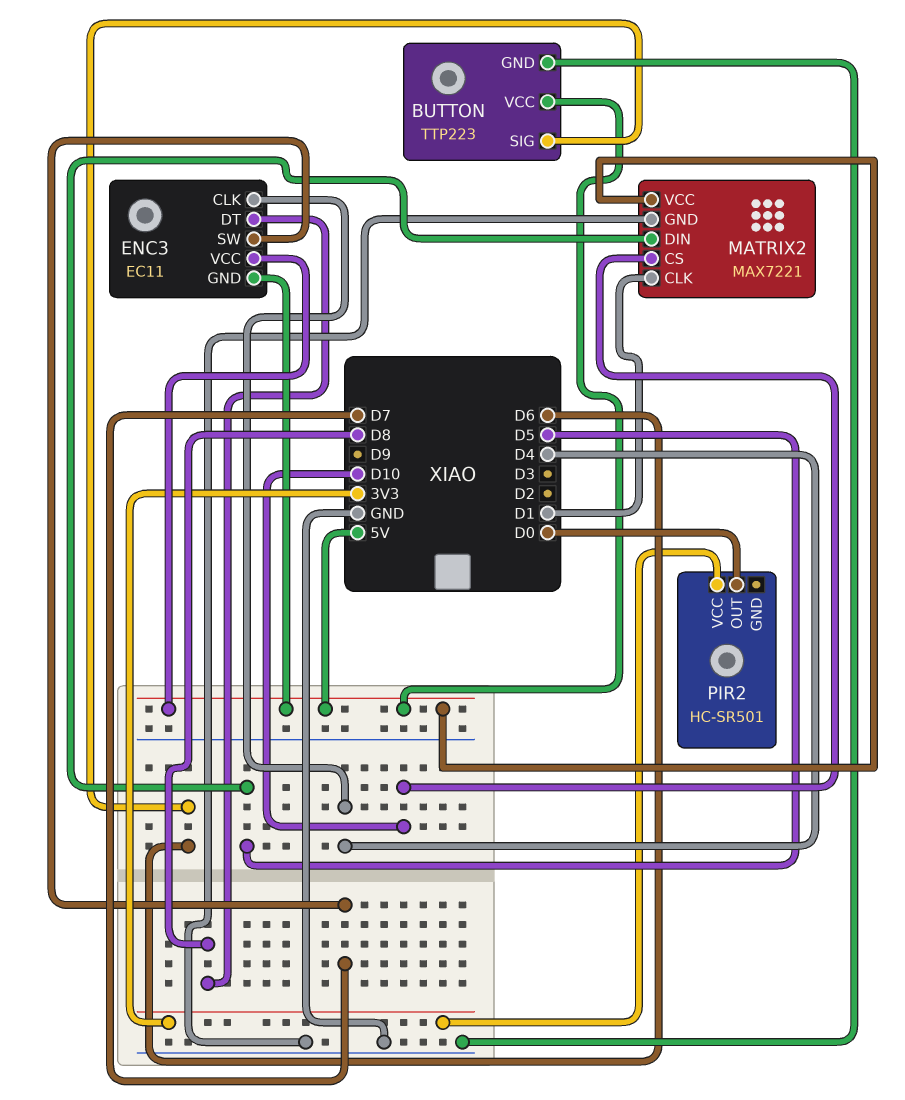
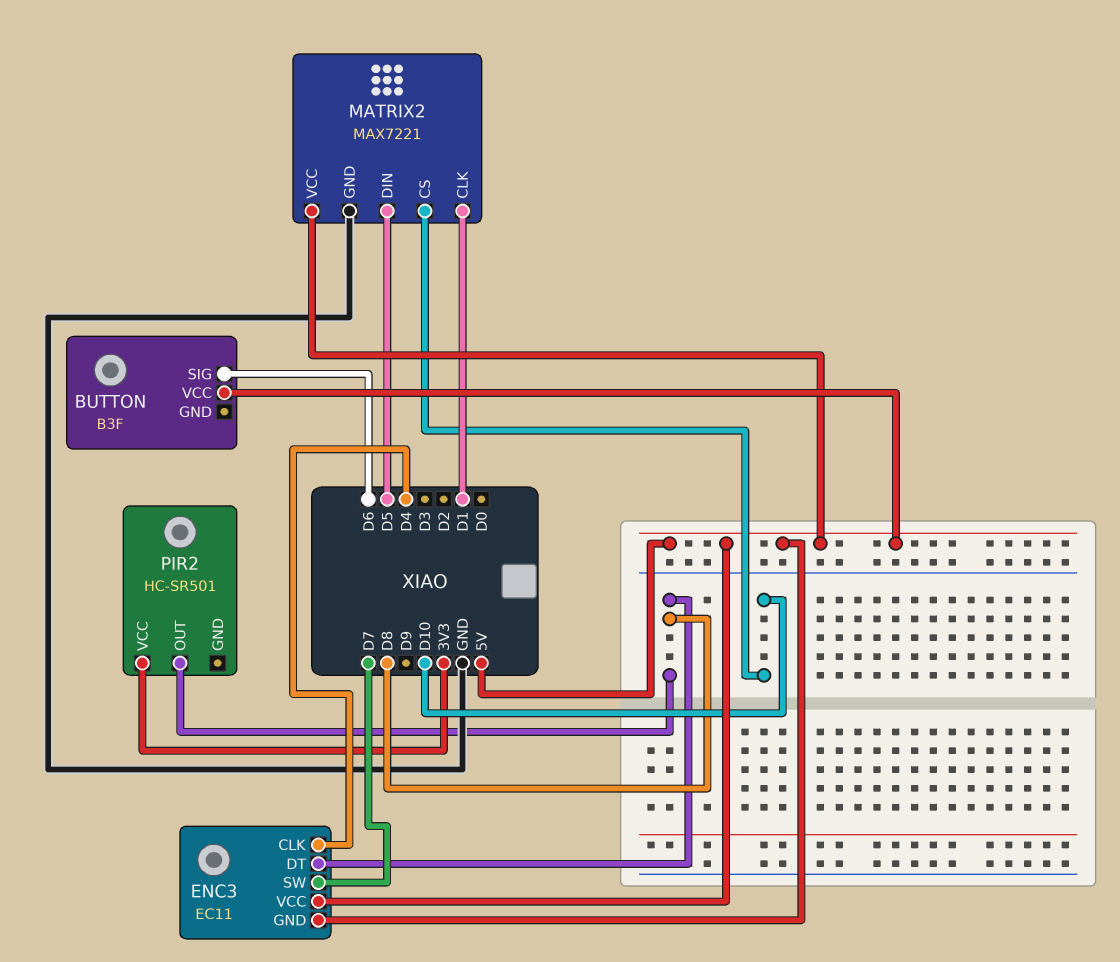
BUTTON: TTP223 -> B3F
BUTTON pin GND: GND -> none
PIR2 pin OUT: D0 -> D8

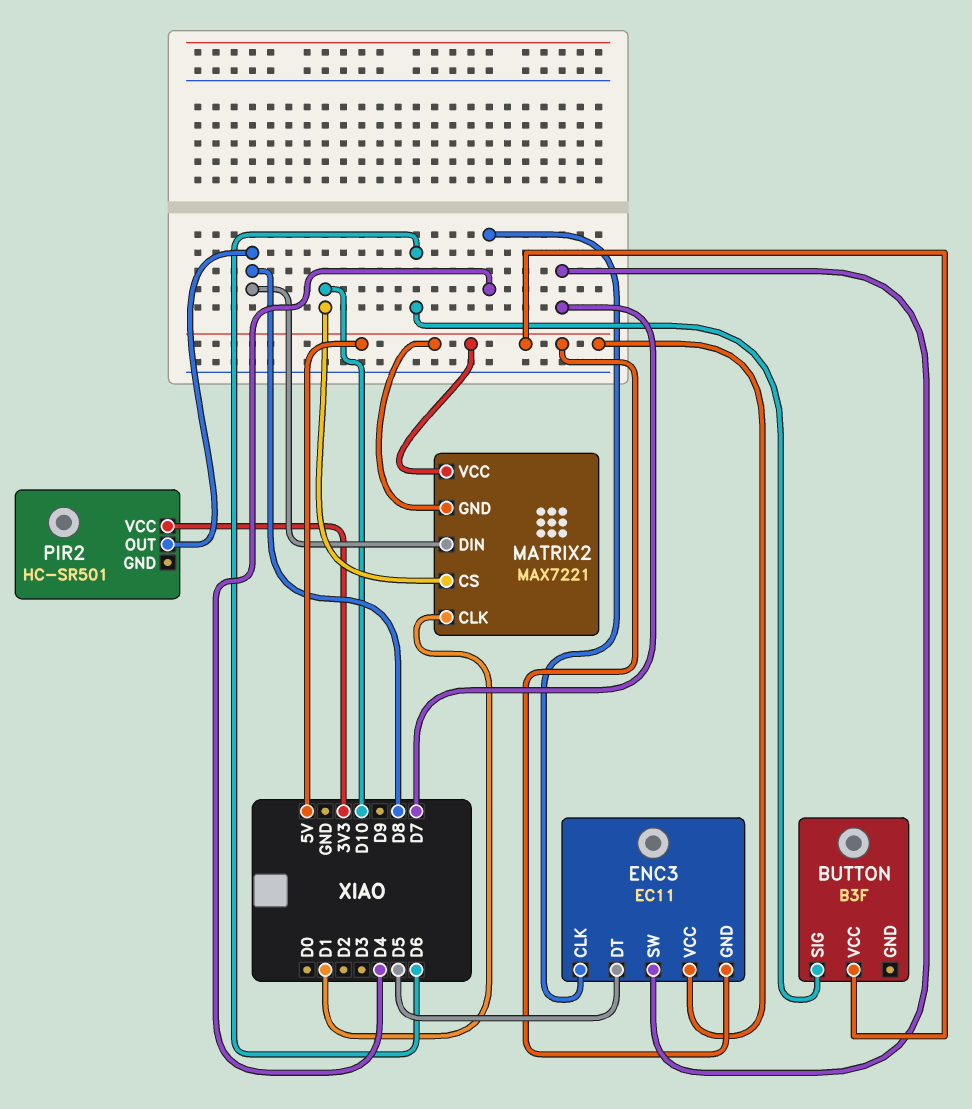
ENC3 pin DT: D8 -> D5
MATRIX2 pin DIN: D5 -> D8
MATRIX2 pin GND: GND -> 5V

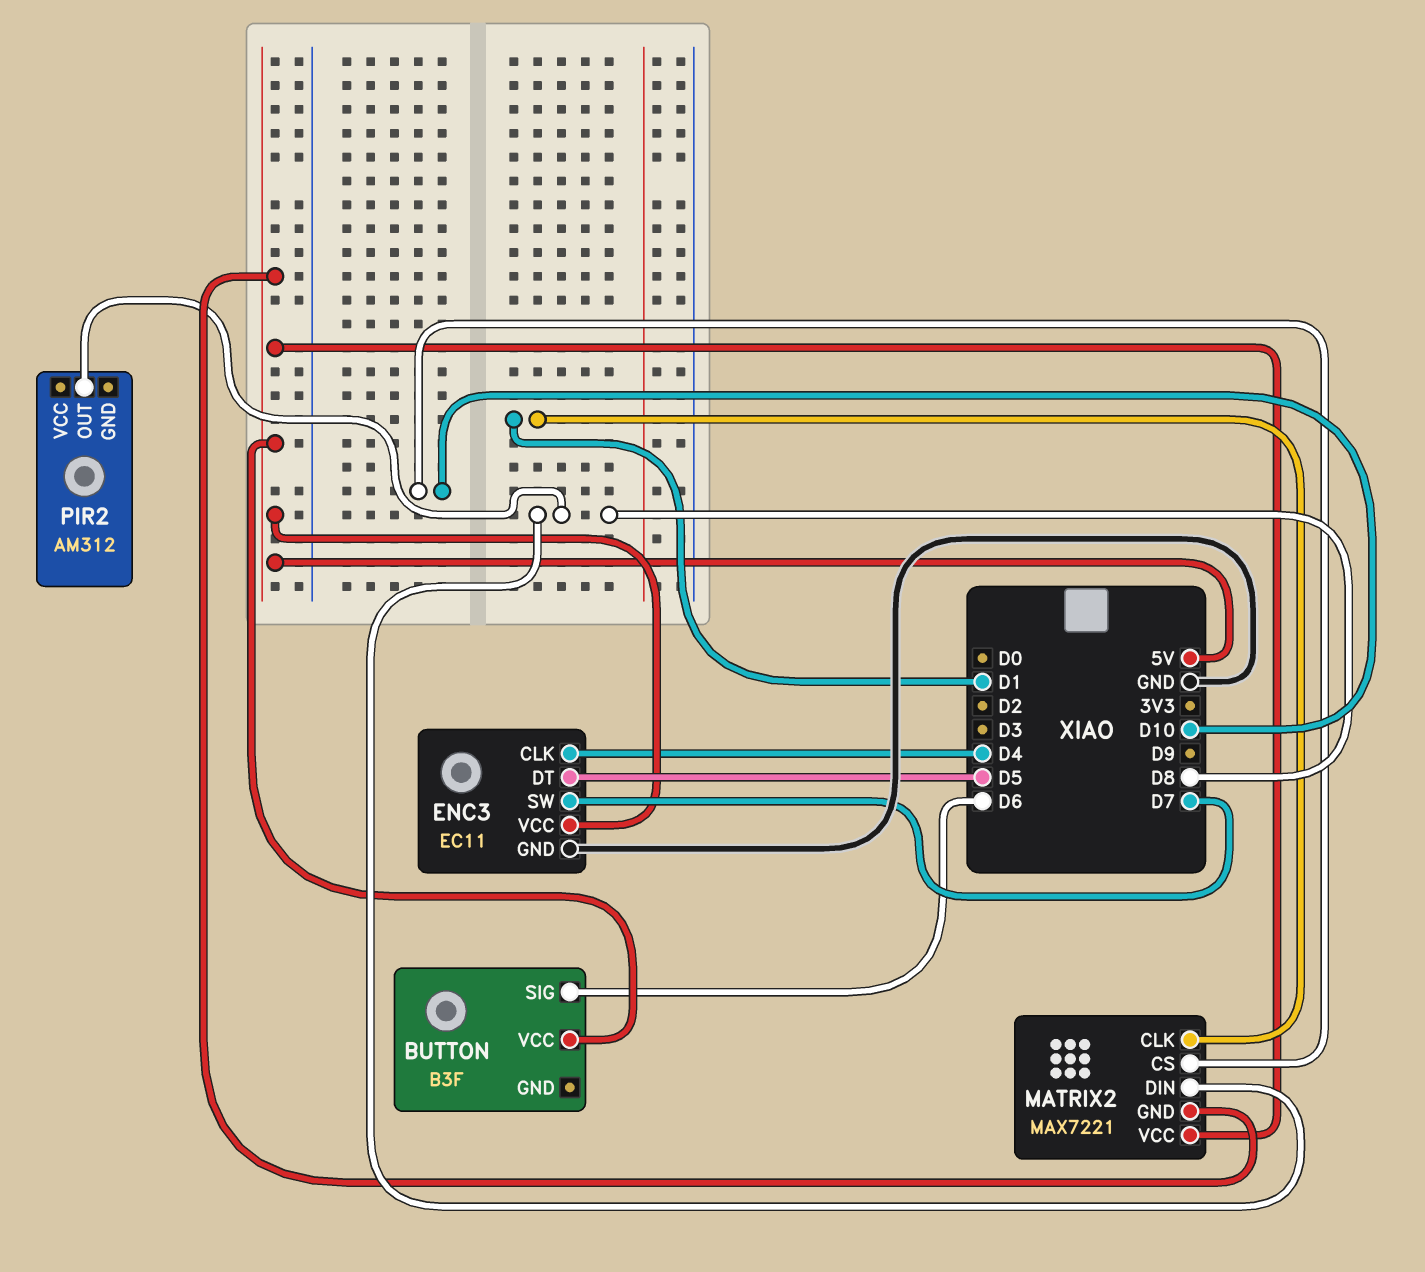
ENC3 pin GND: 5V -> GND
PIR2: HC-SR501 -> AM312
PIR2 pin VCC: 3V3 -> none

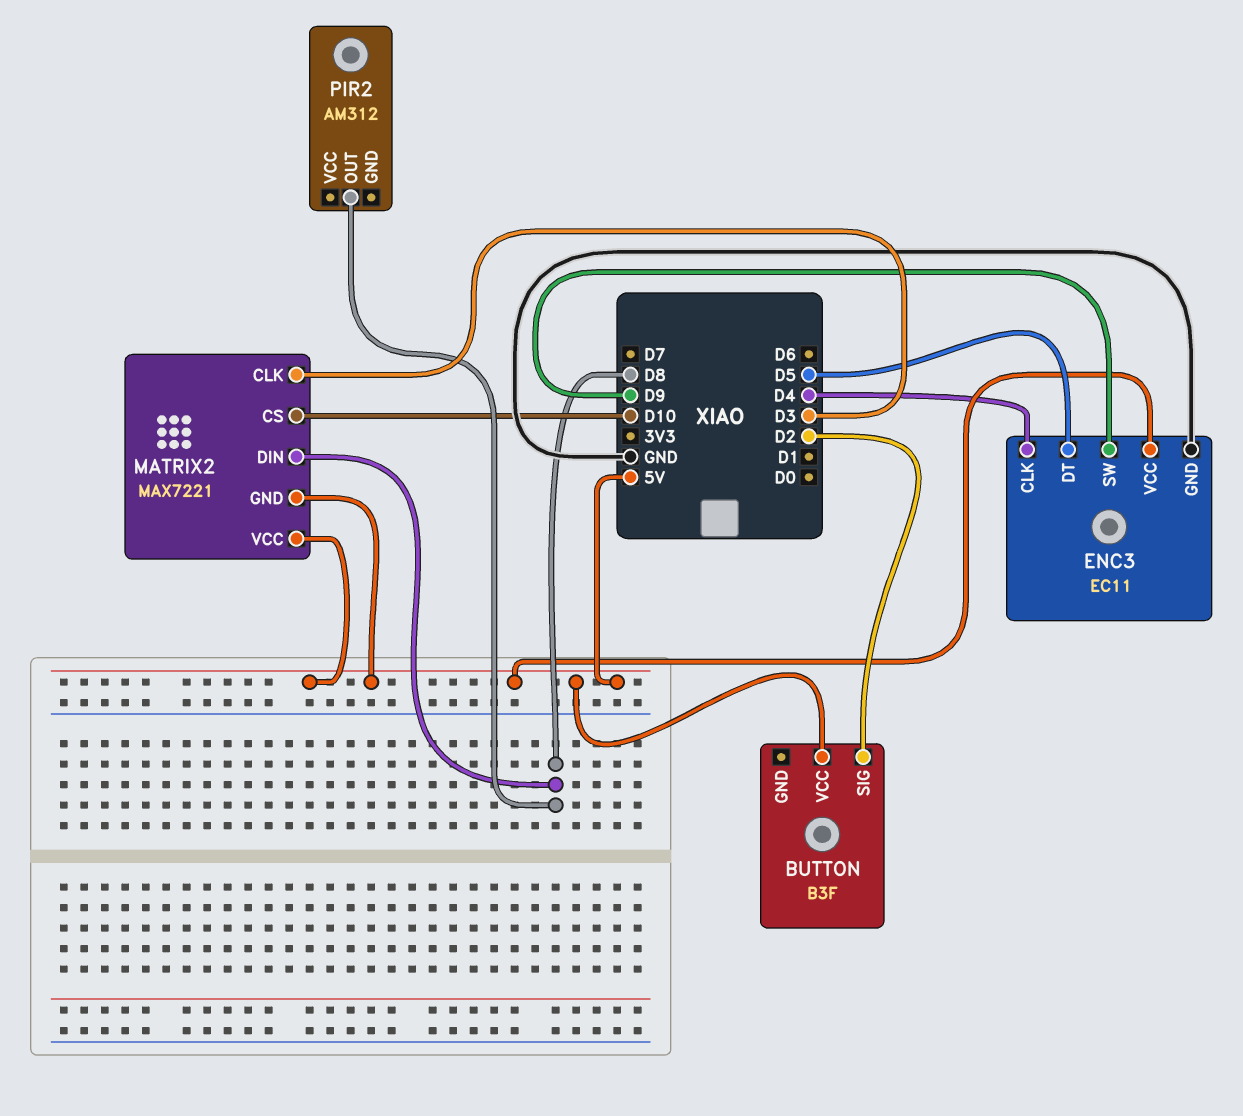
BUTTON pin SIG: D6 -> D2
ENC3 pin SW: D7 -> D9
MATRIX2 pin CLK: D1 -> D3

